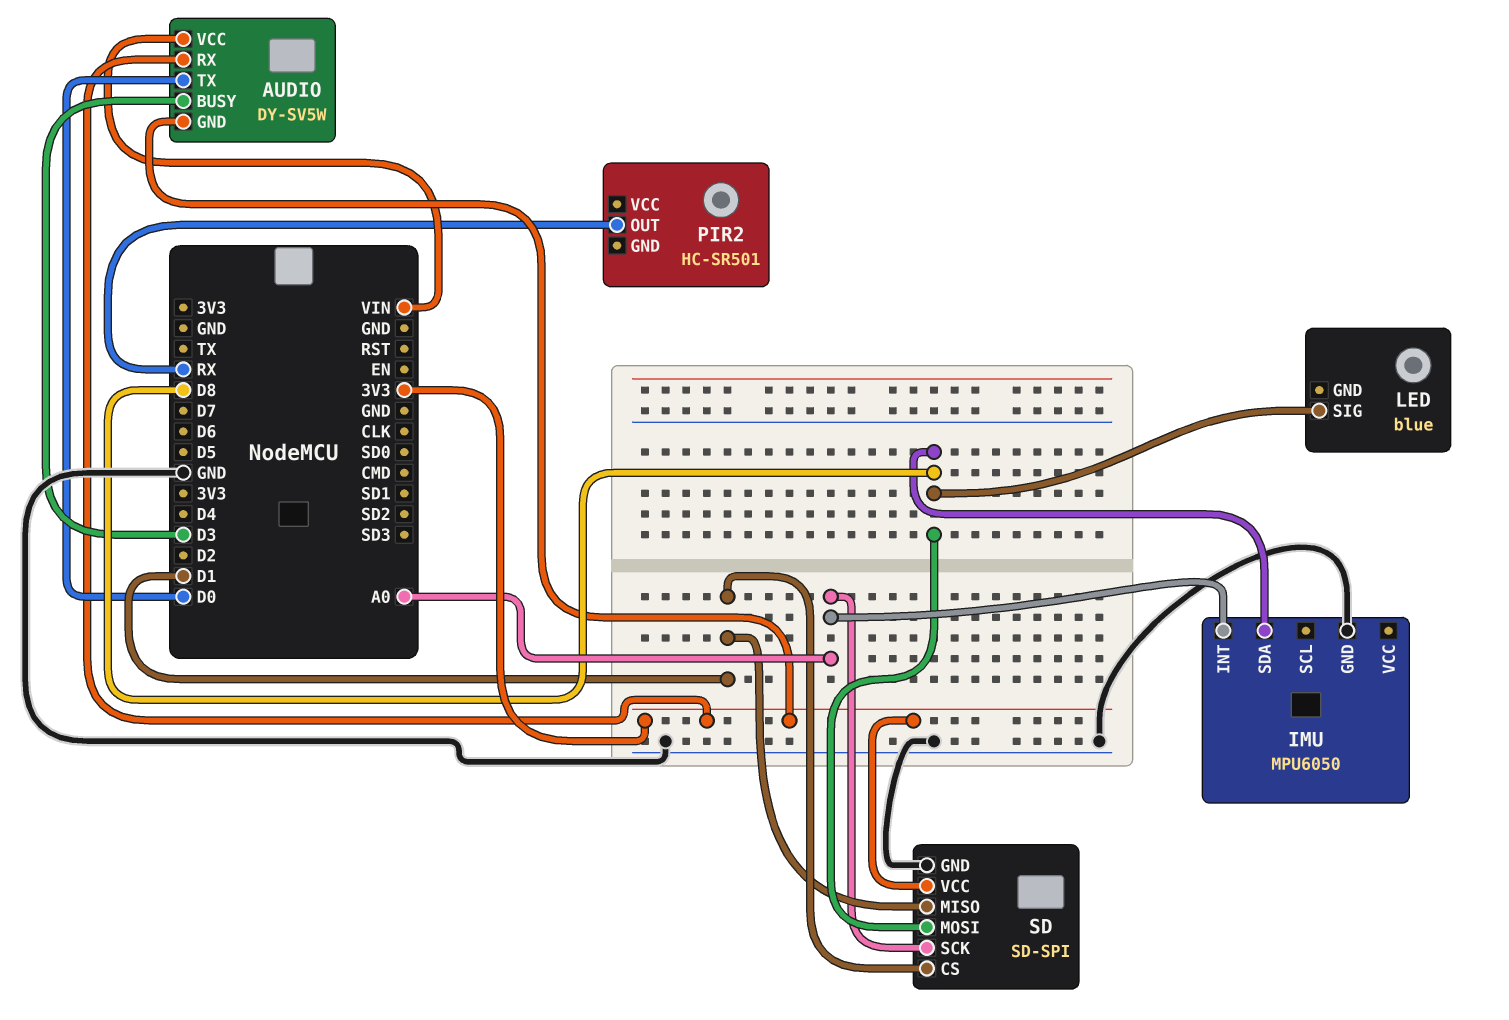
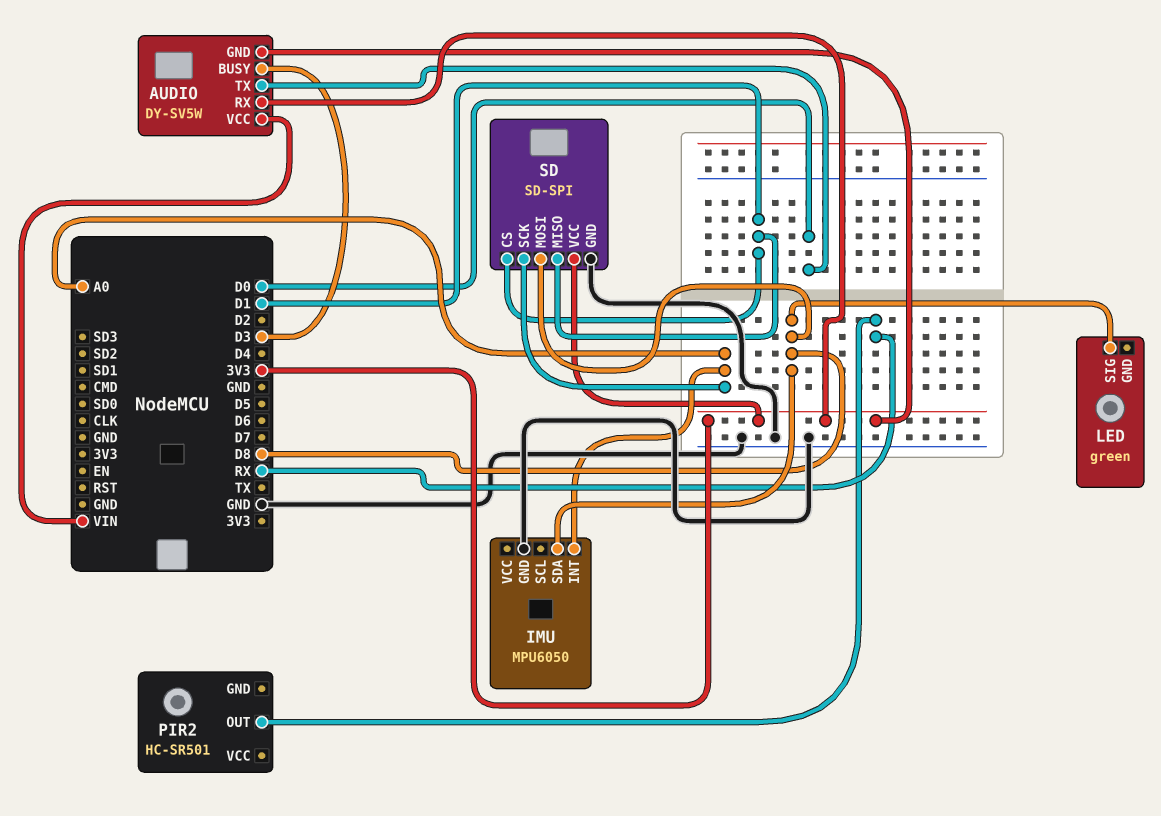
LED: blue -> green

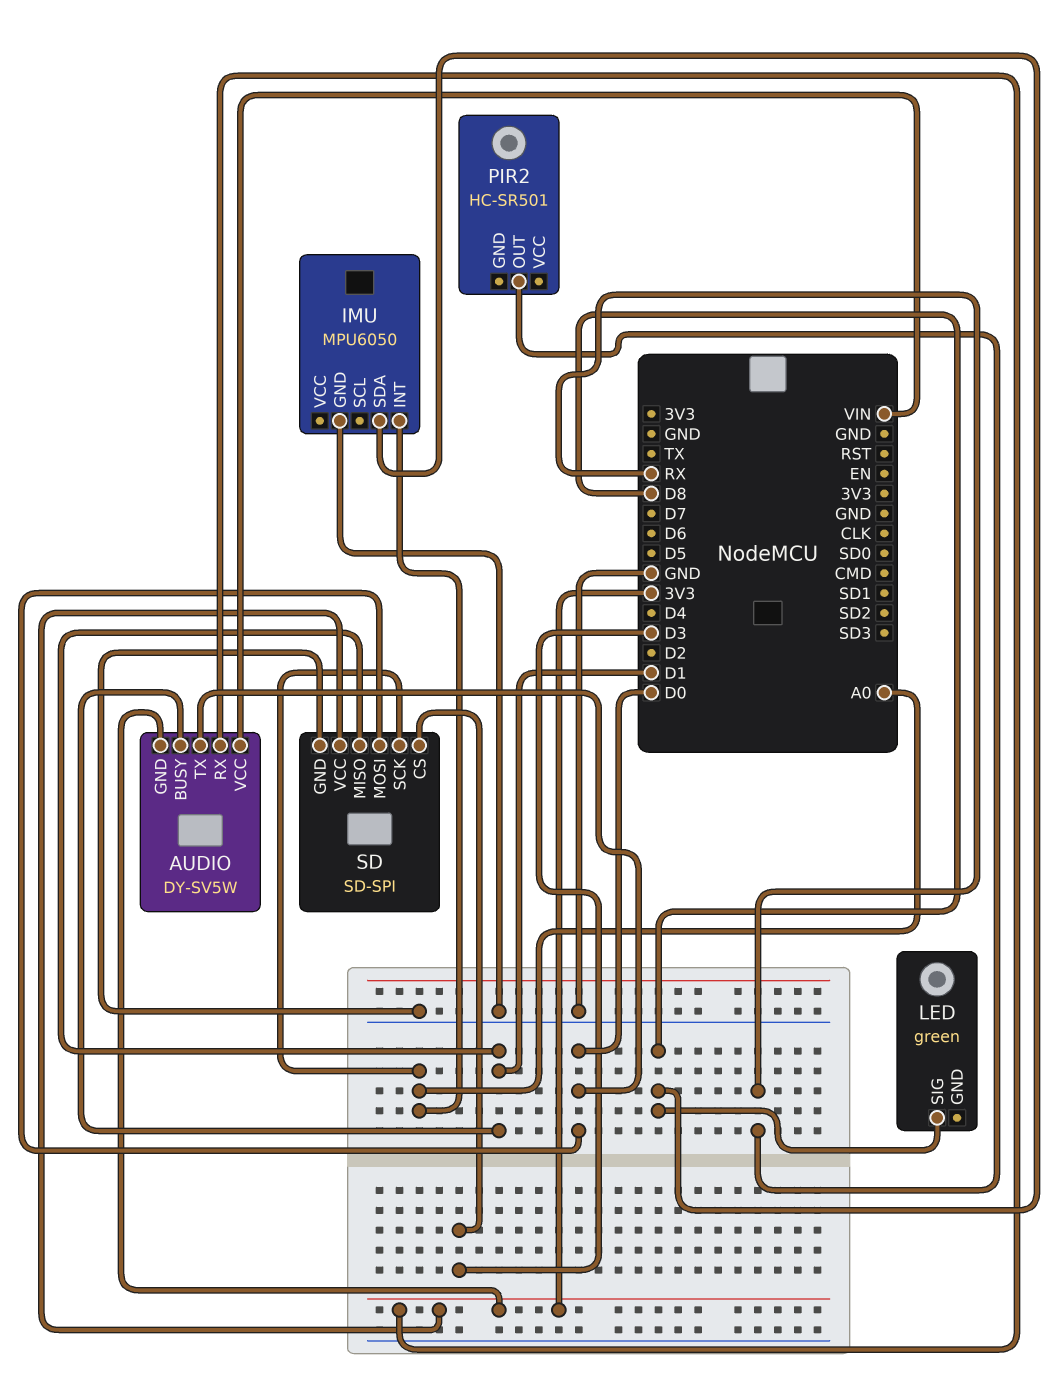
AUDIO pin BUSY: D3 -> D1
SD pin CS: D1 -> D3
SD pin MOSI: D8 -> D0

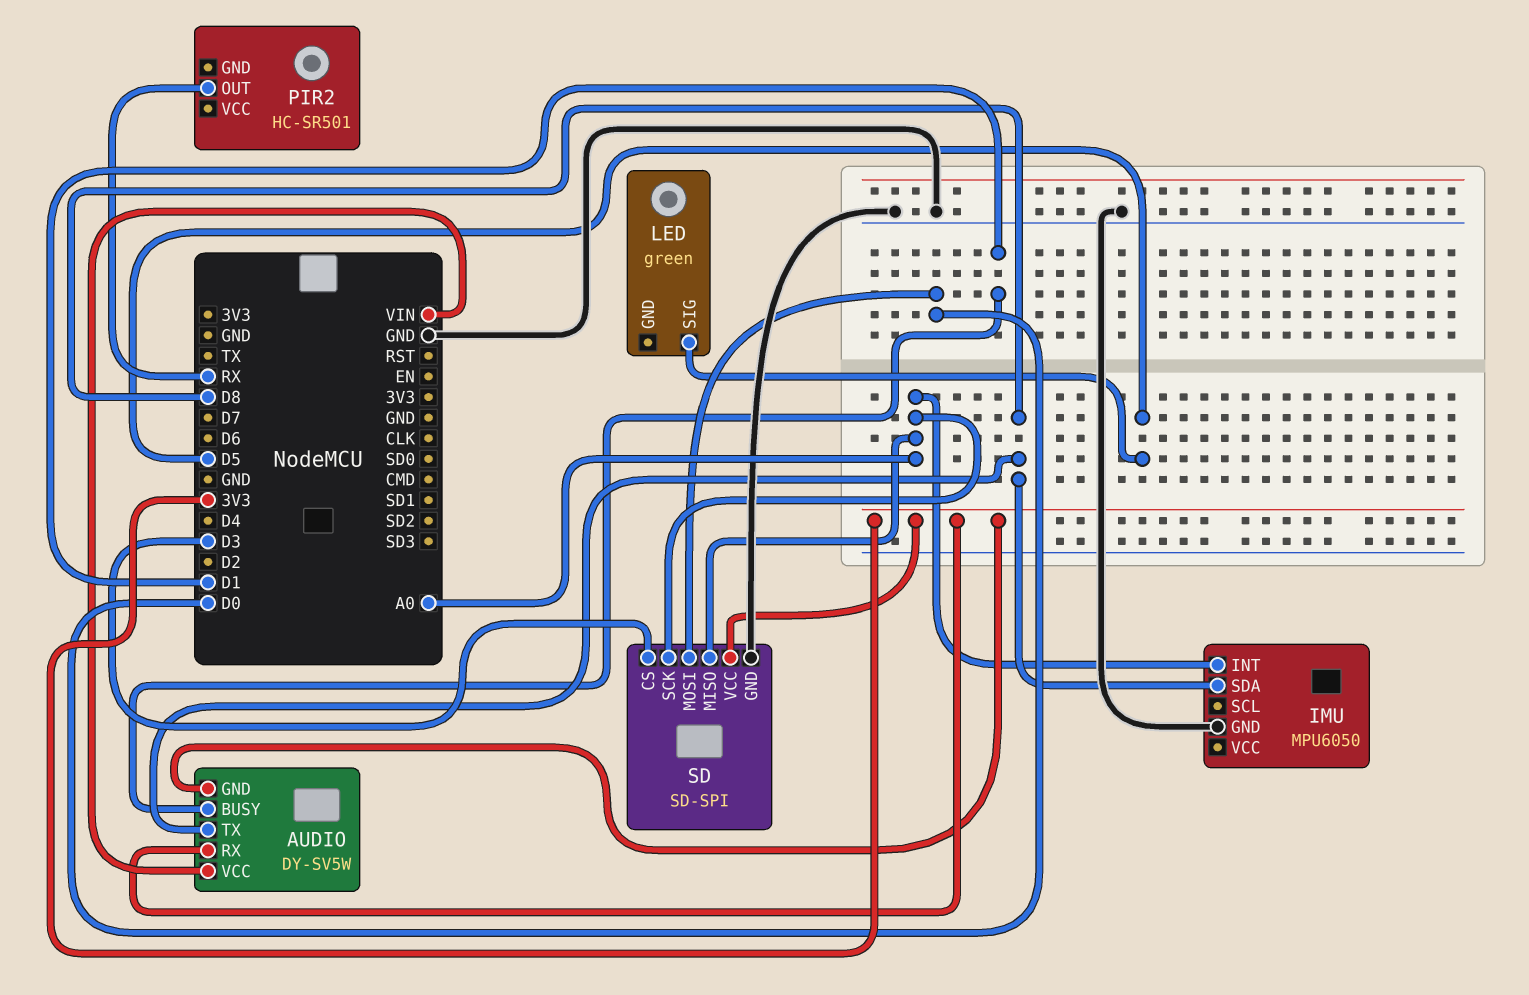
AUDIO pin TX: D0 -> D8
LED pin SIG: D8 -> D5
SD pin MISO: D1 -> A0

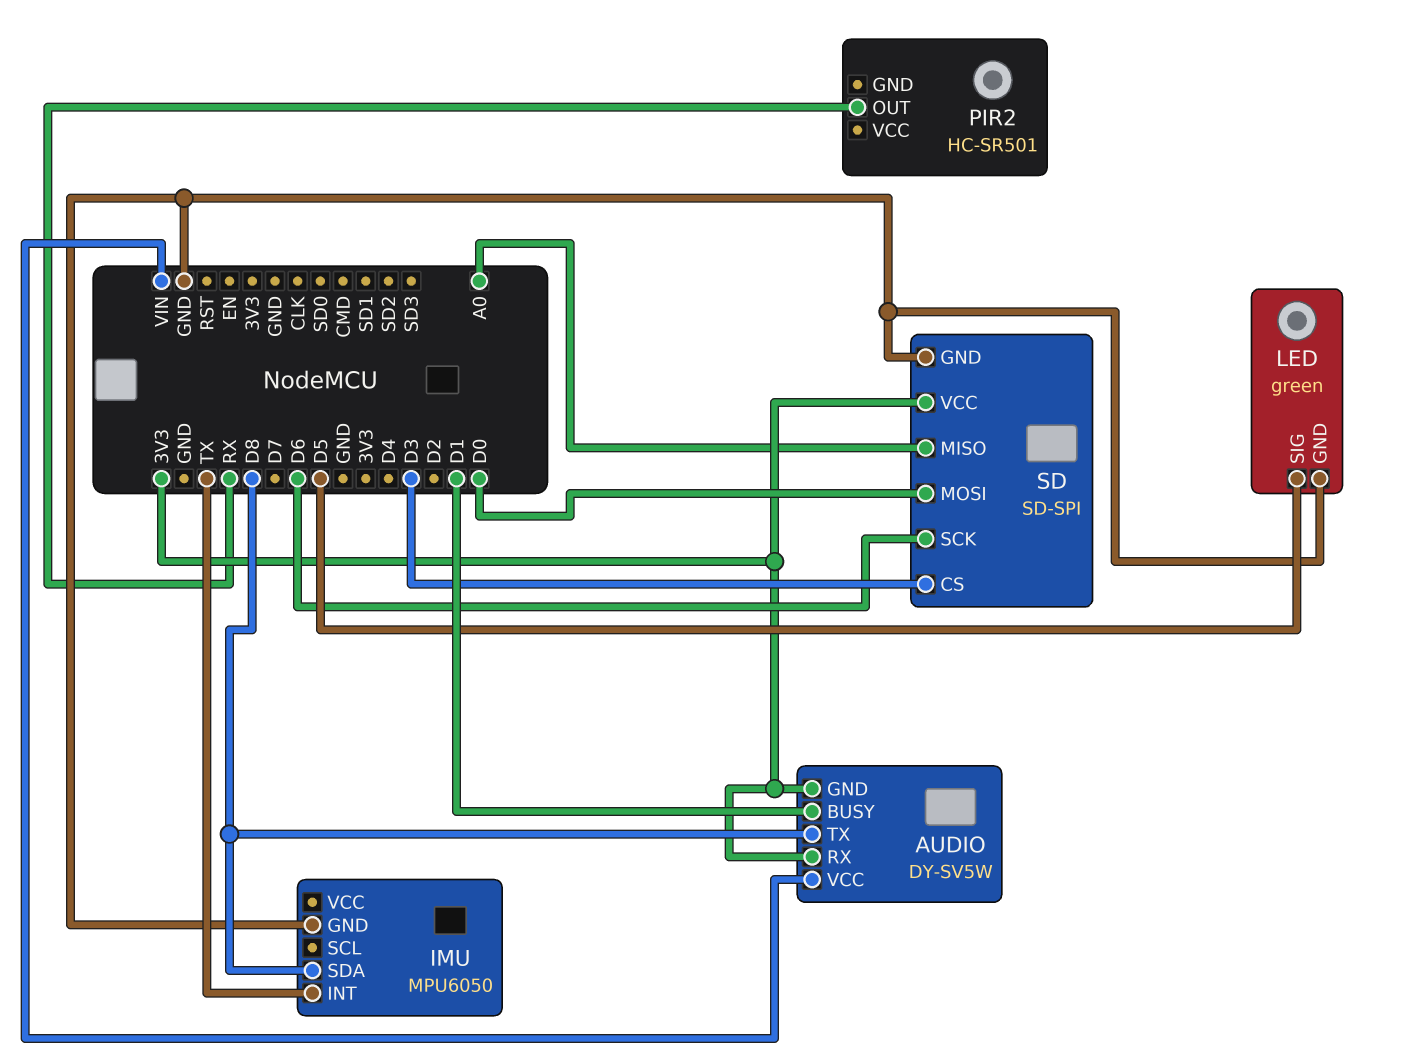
IMU pin INT: A0 -> TX
LED pin GND: none -> GND
SD pin SCK: A0 -> D6

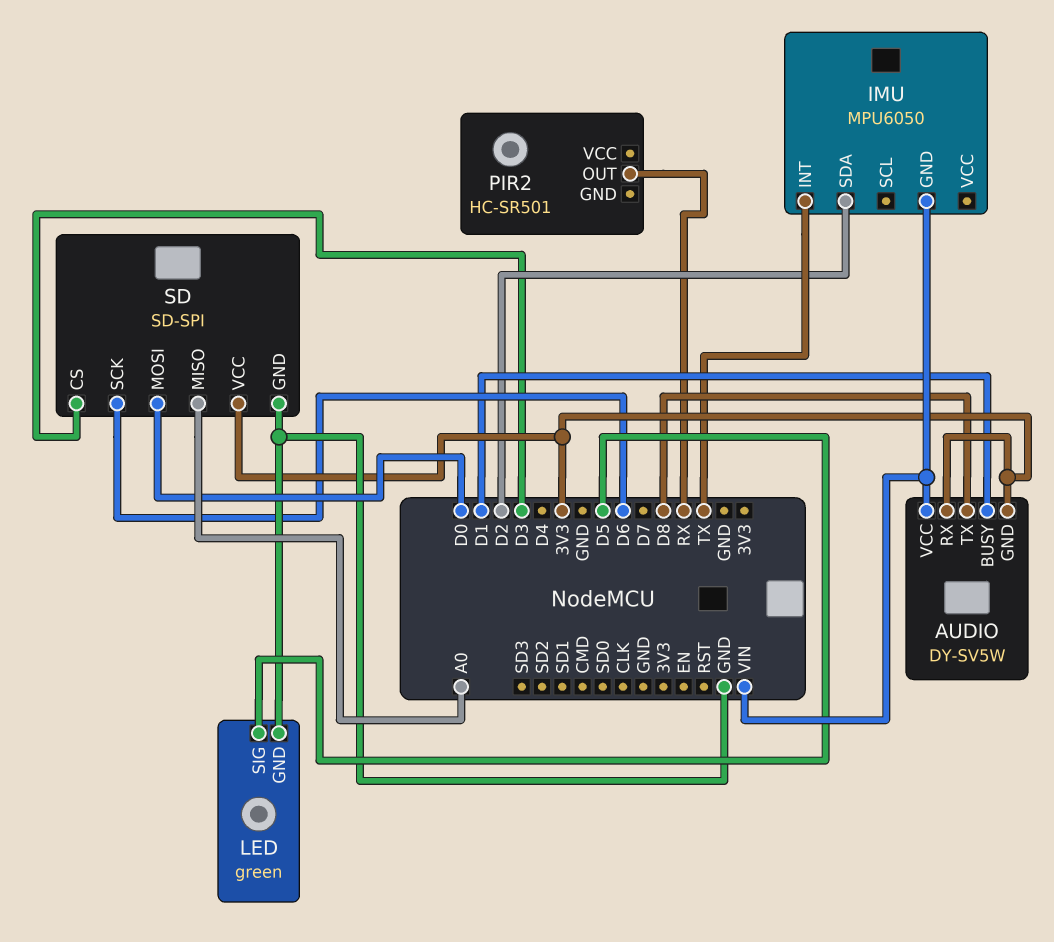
IMU pin GND: GND -> VIN
IMU pin SDA: D8 -> D2

